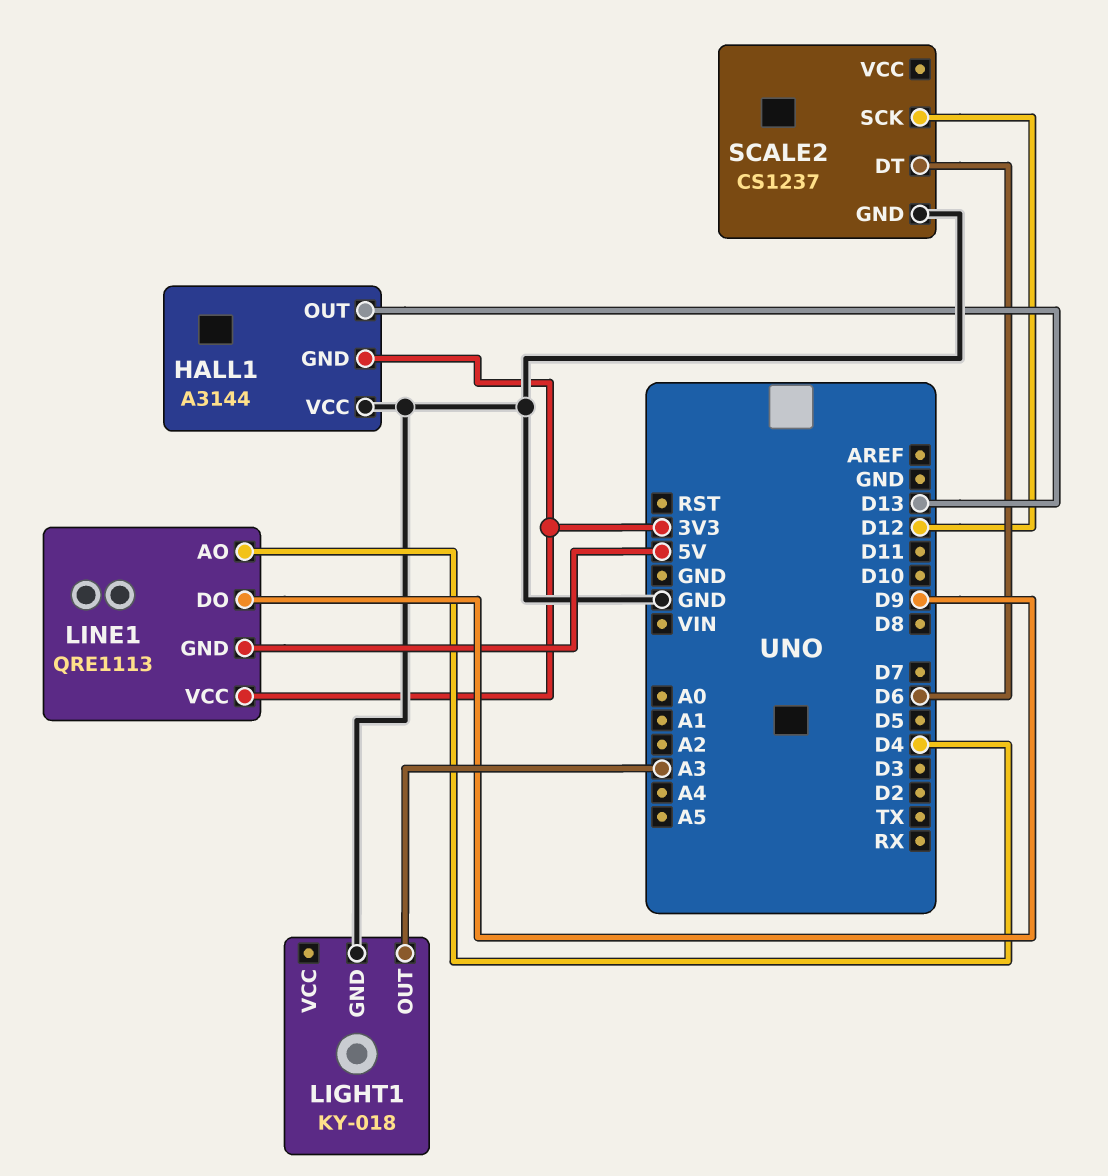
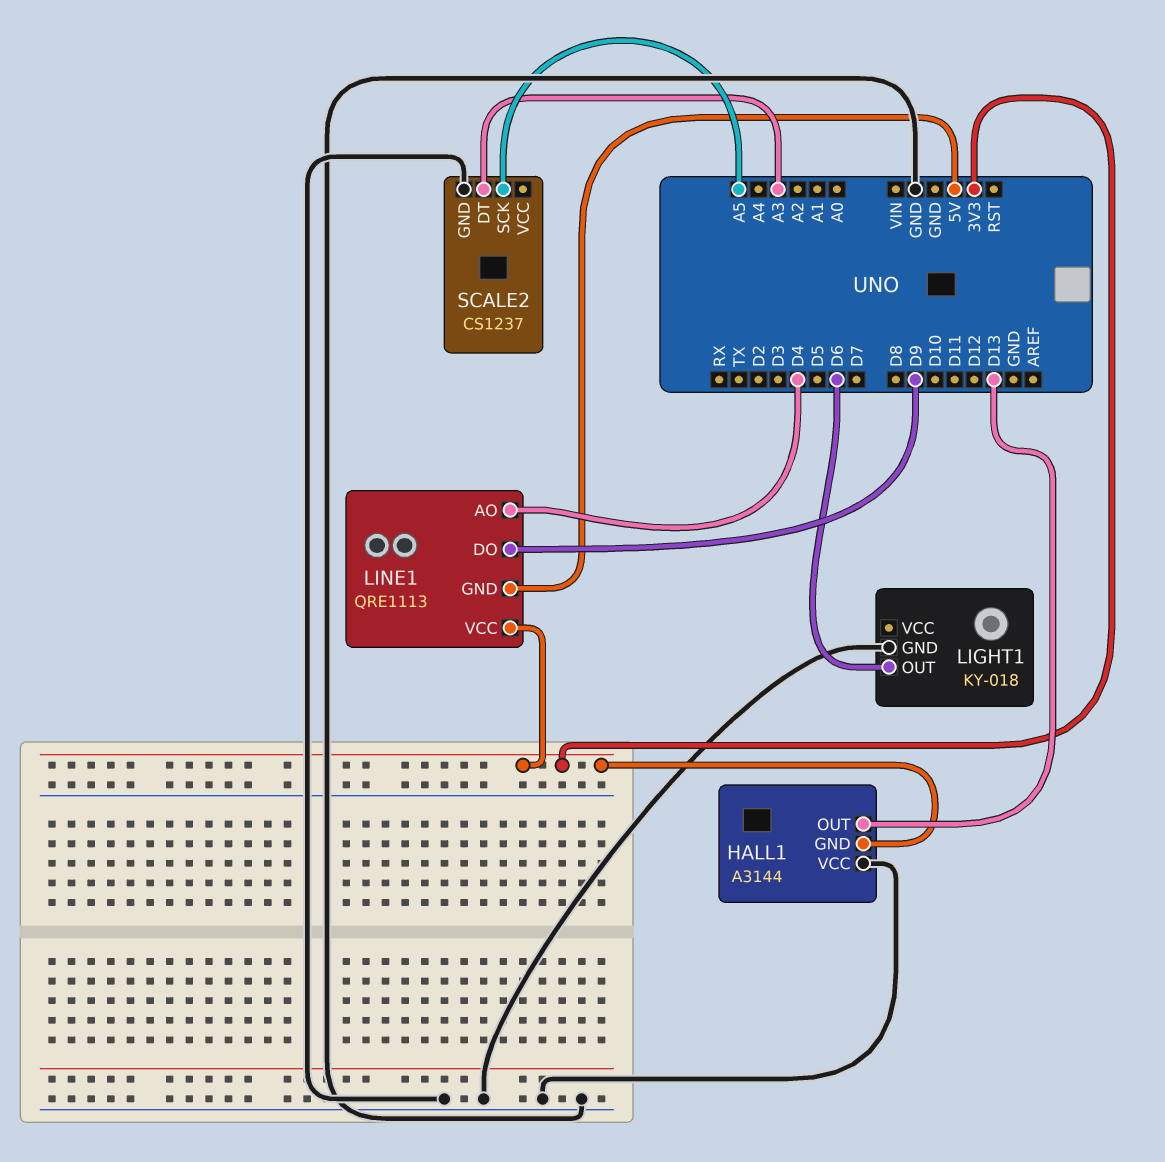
LIGHT1 pin OUT: A3 -> D6
SCALE2 pin DT: D6 -> A3
SCALE2 pin SCK: D12 -> A5

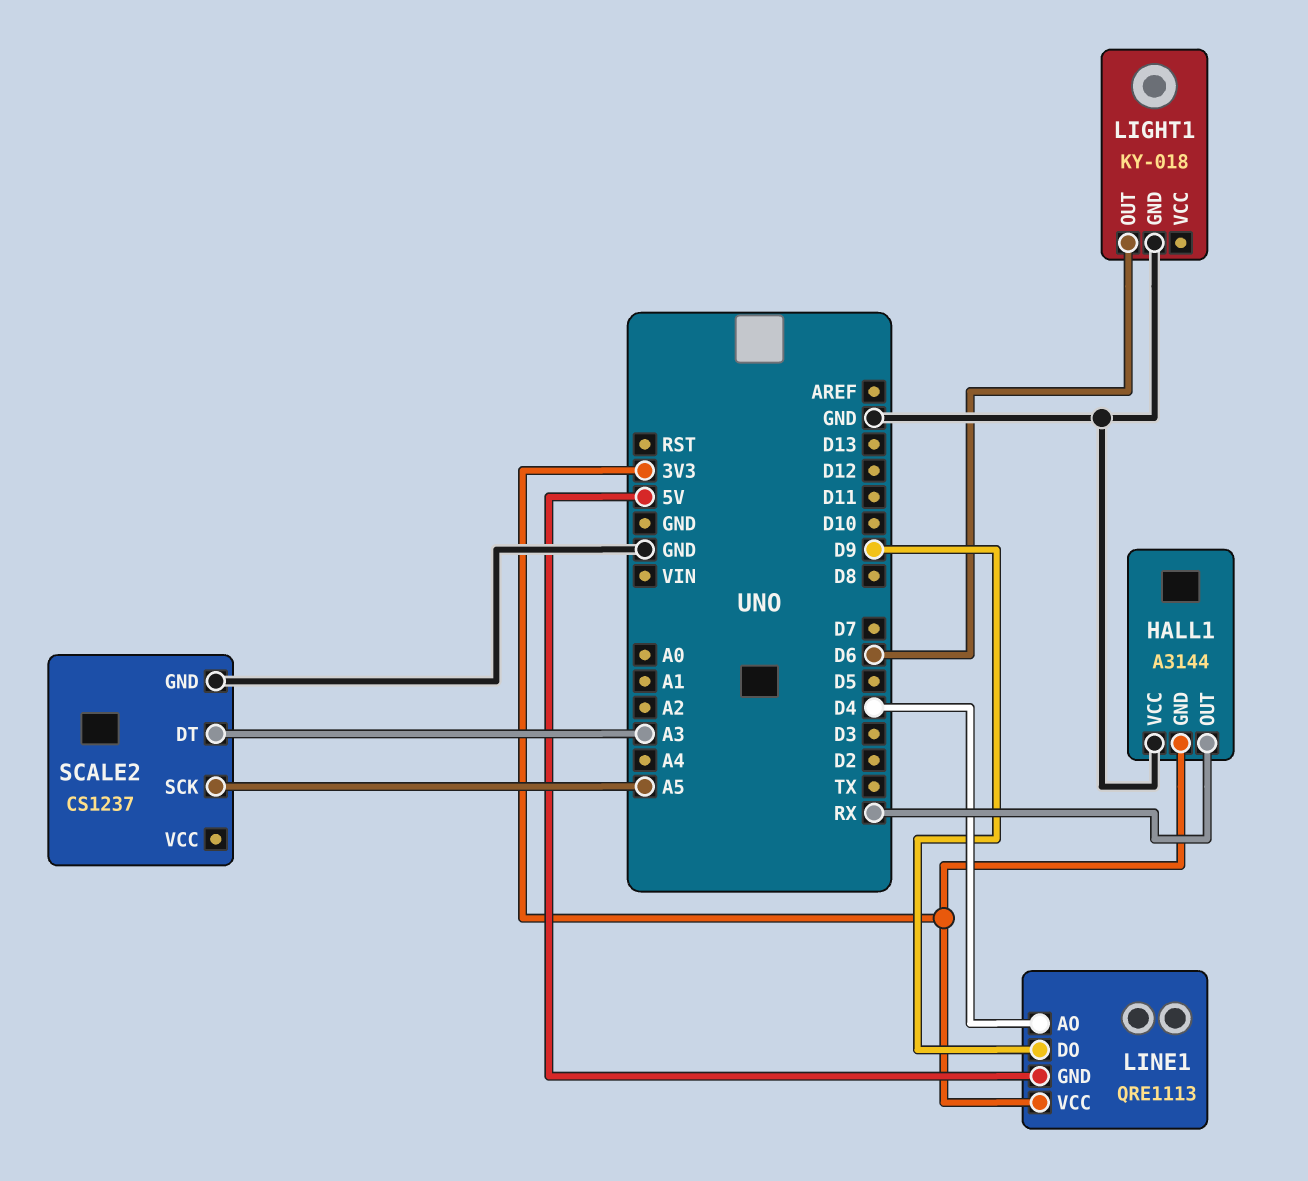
HALL1 pin OUT: D13 -> RX

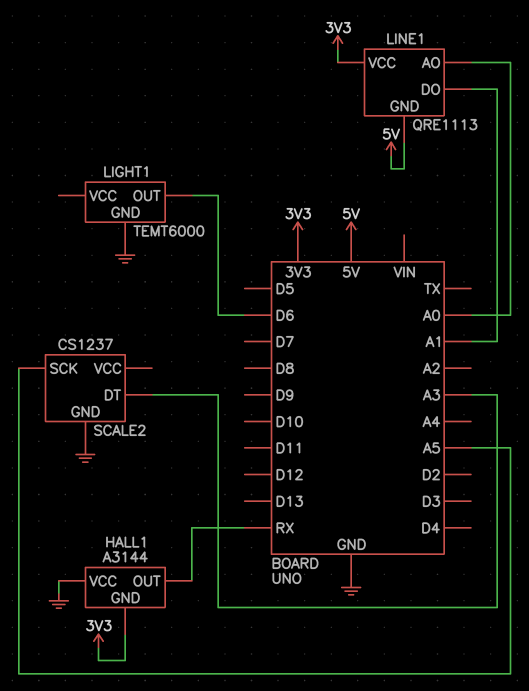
LIGHT1: KY-018 -> TEMT6000
LINE1 pin AO: D4 -> A0
LINE1 pin DO: D9 -> A1

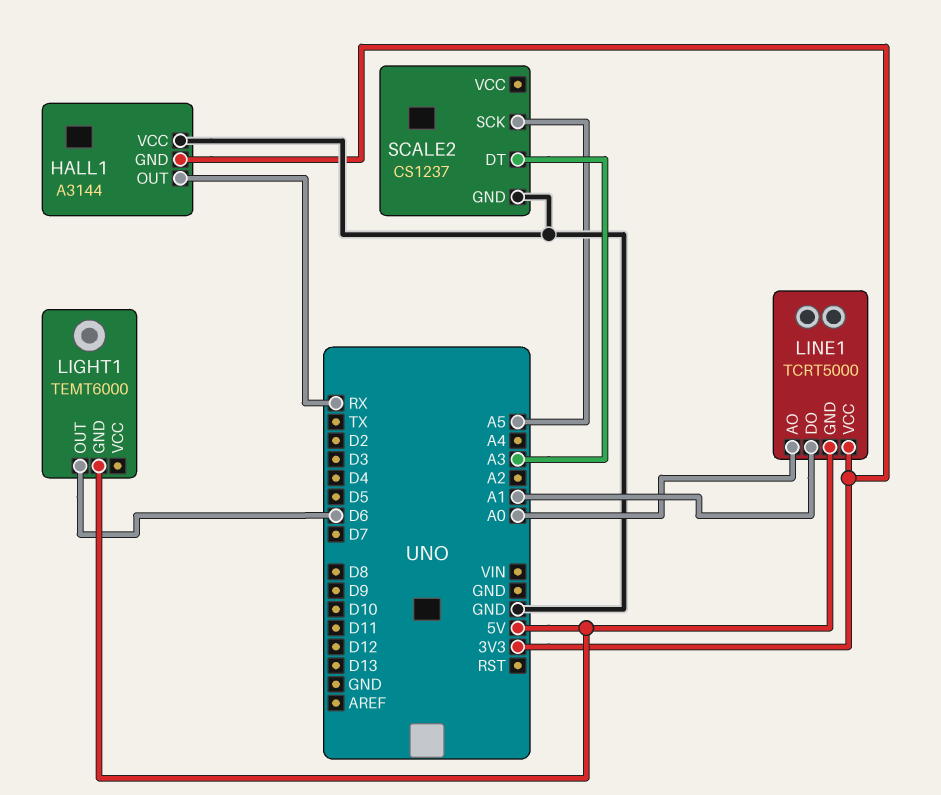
LIGHT1 pin GND: GND -> 5V
LINE1: QRE1113 -> TCRT5000

